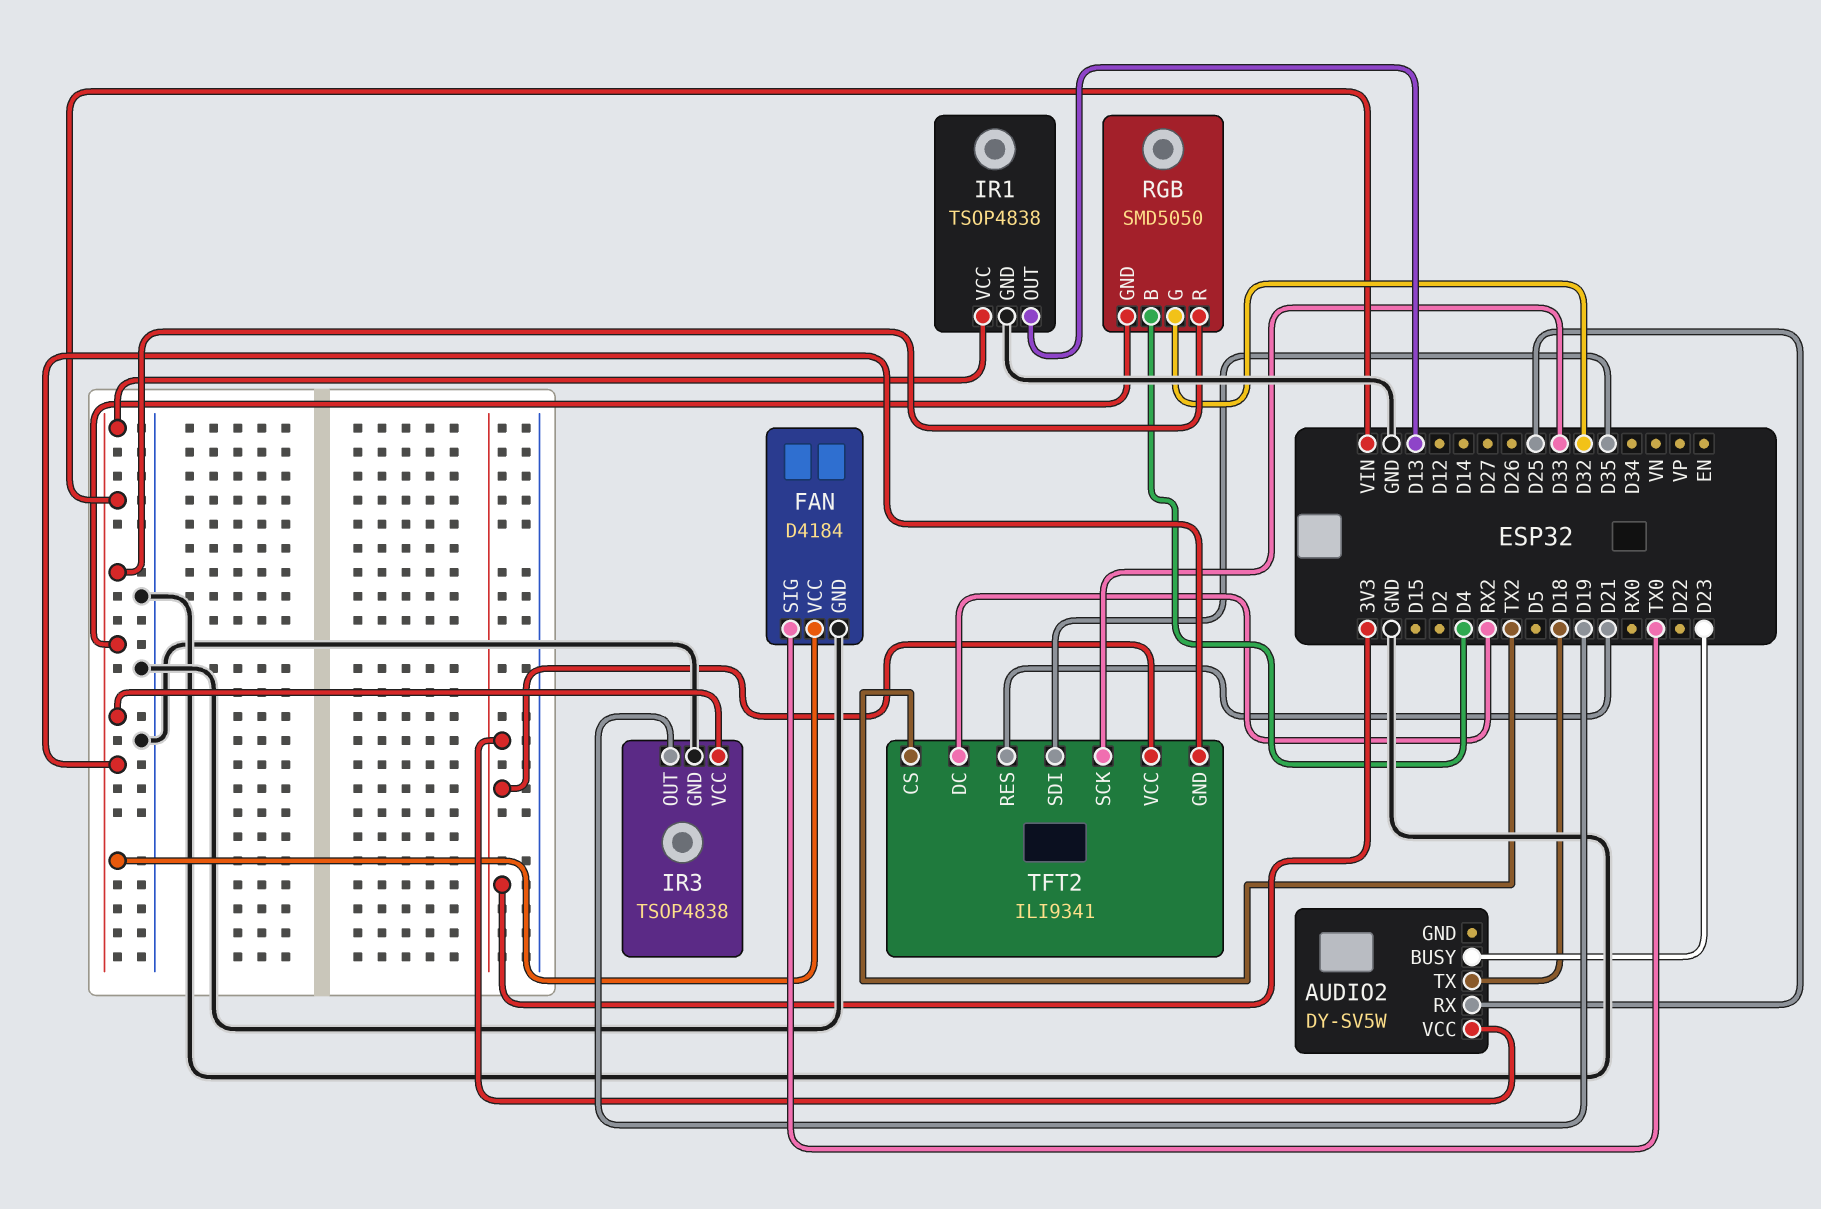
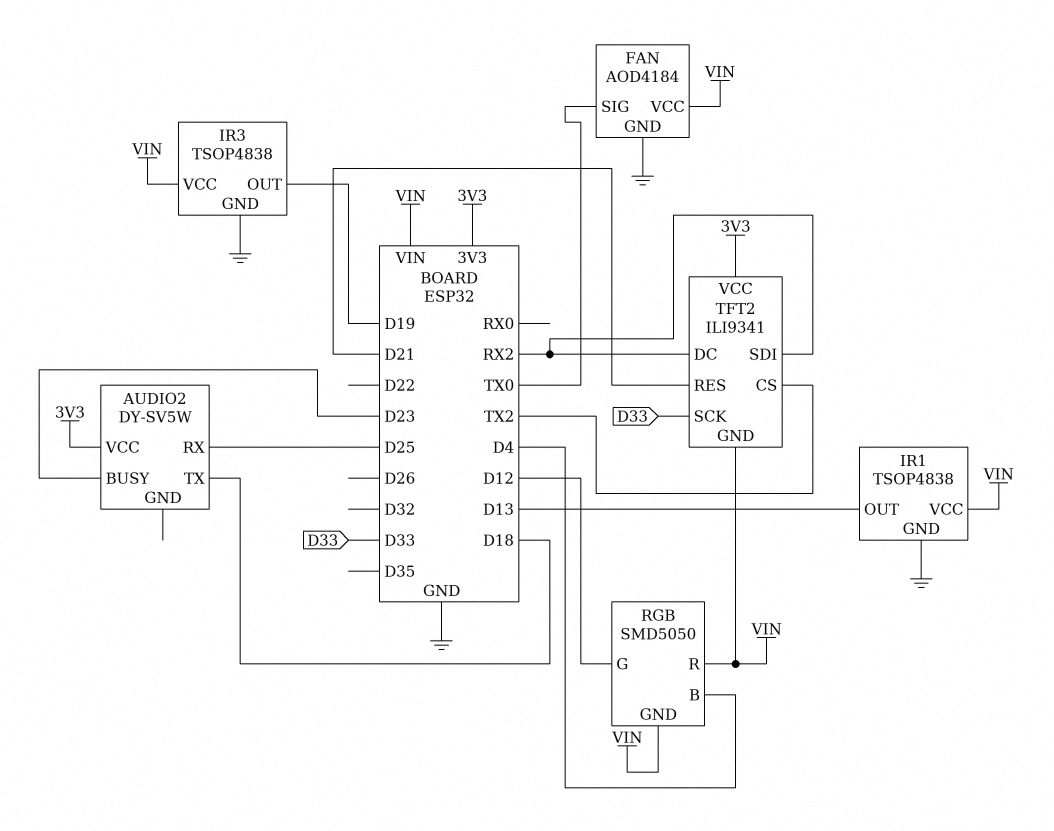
FAN: D4184 -> AOD4184
RGB pin G: D32 -> D12
TFT2 pin SDI: D35 -> RX2

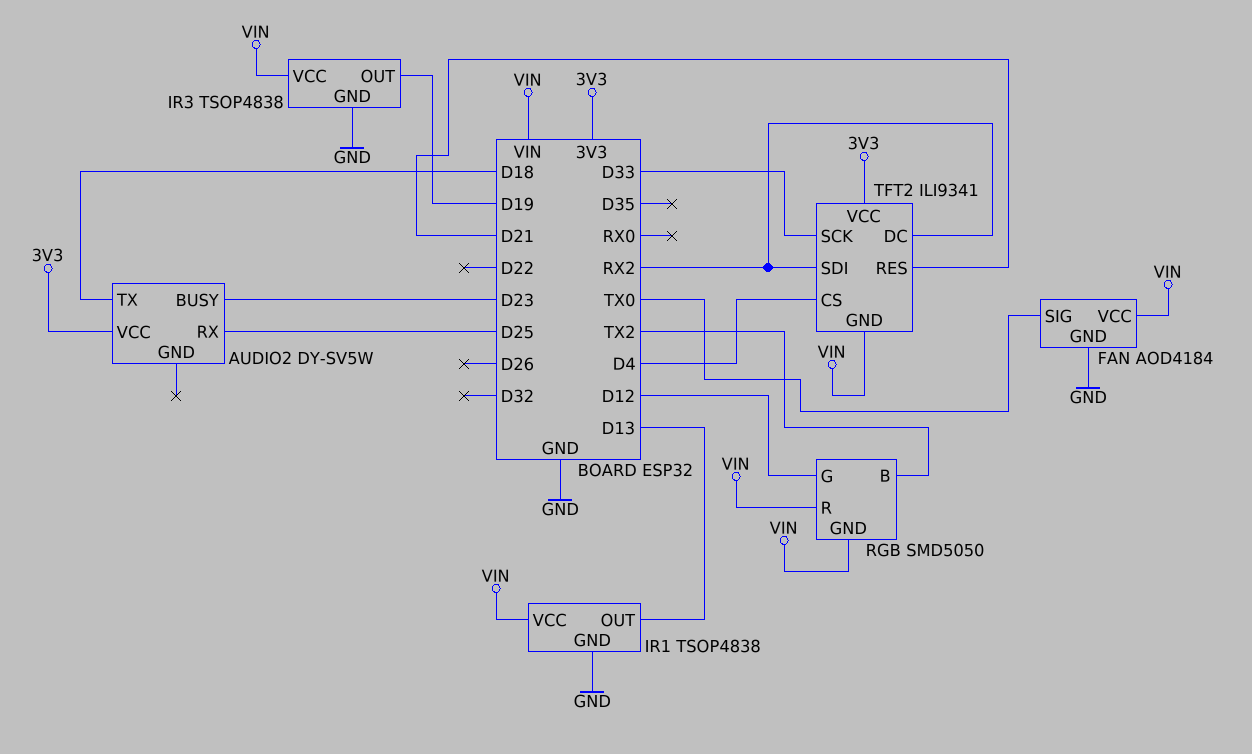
RGB pin B: D4 -> TX2
TFT2 pin CS: TX2 -> D4

